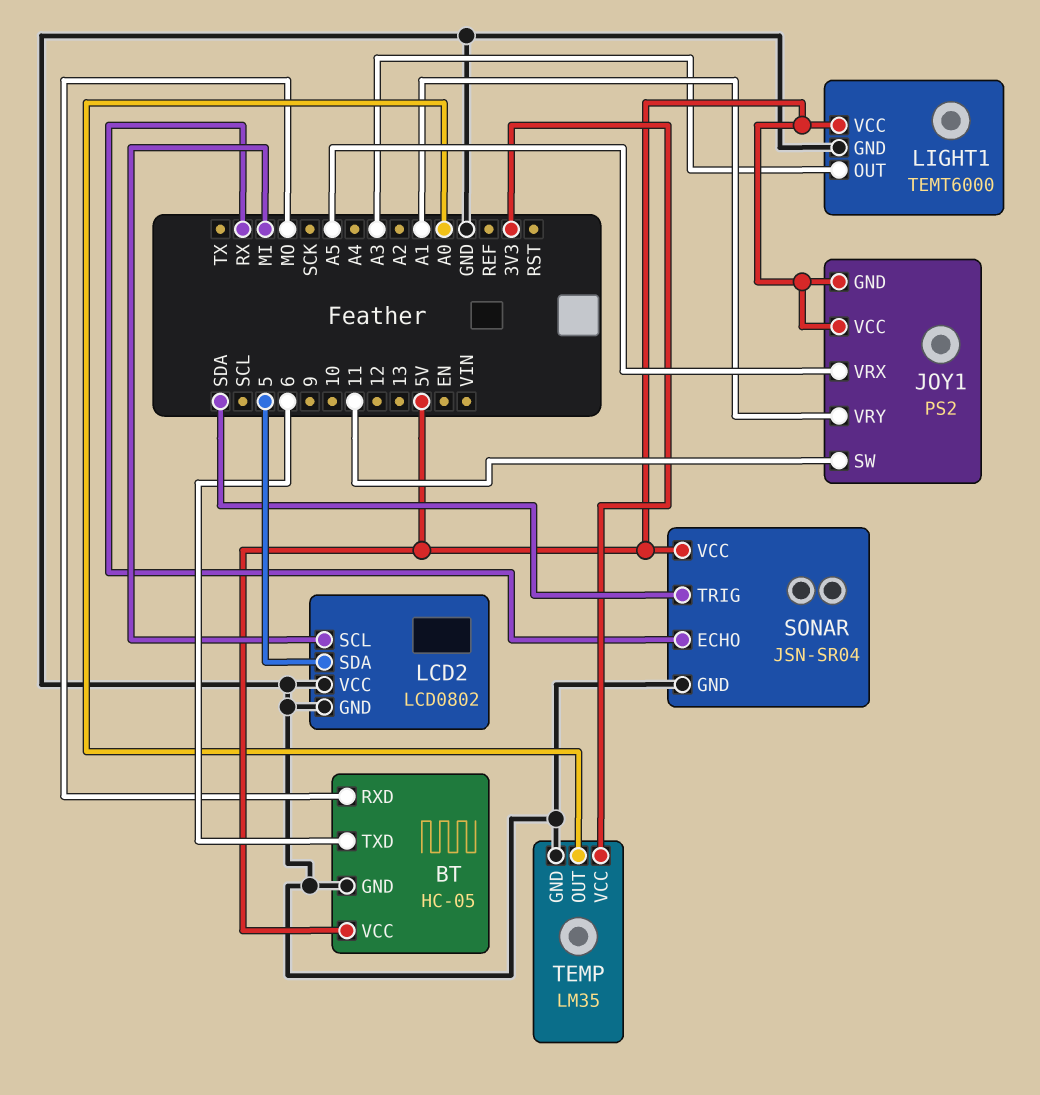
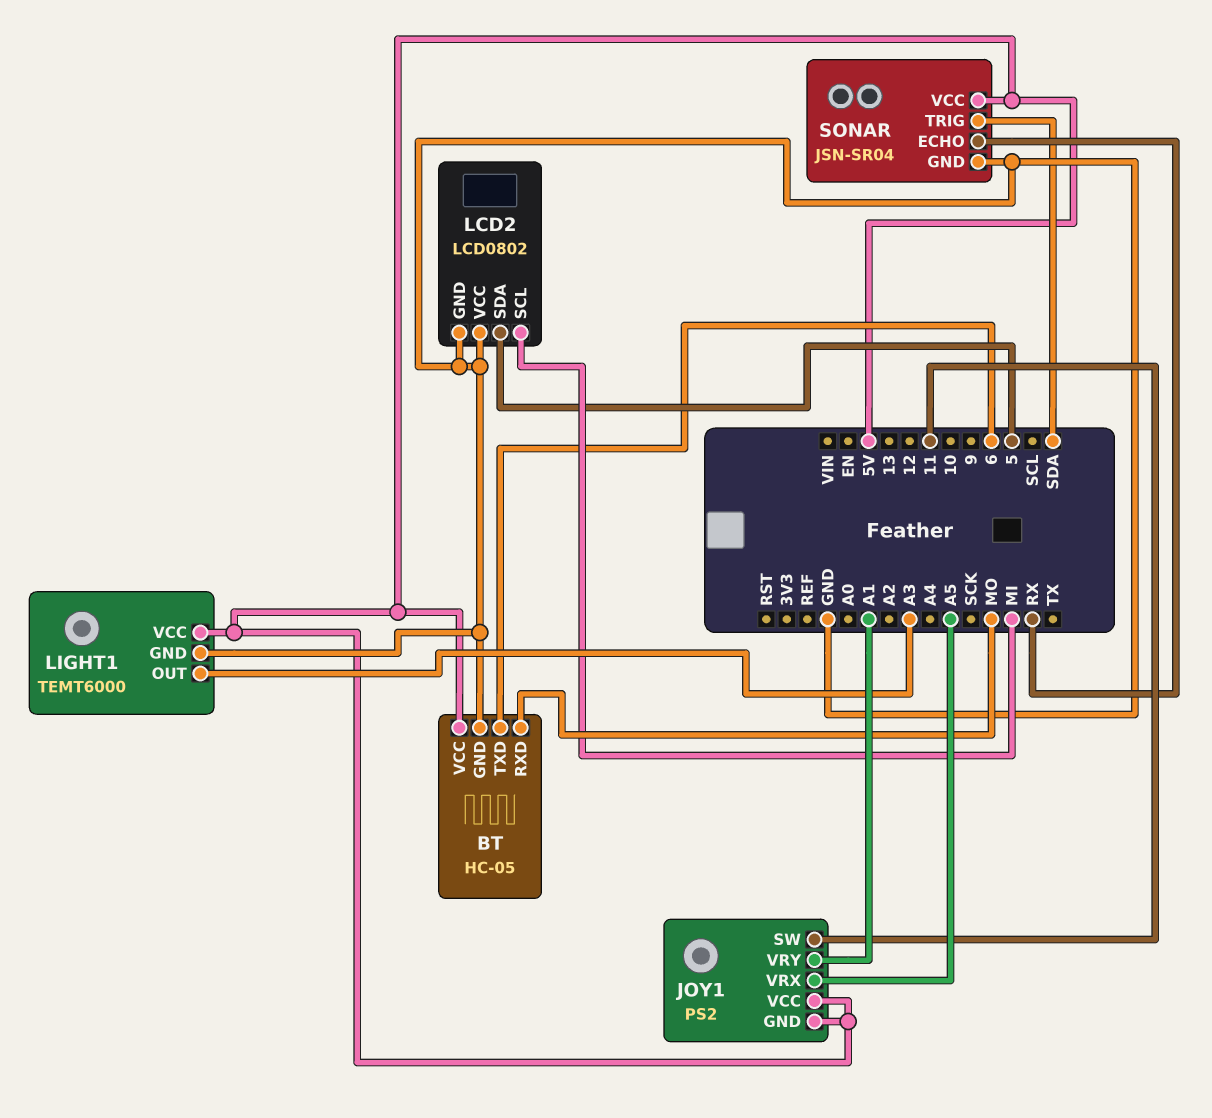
TEMP: LM35 -> none
TEMP pin GND: GND -> none
TEMP pin OUT: A0 -> none
TEMP pin VCC: 3V3 -> none

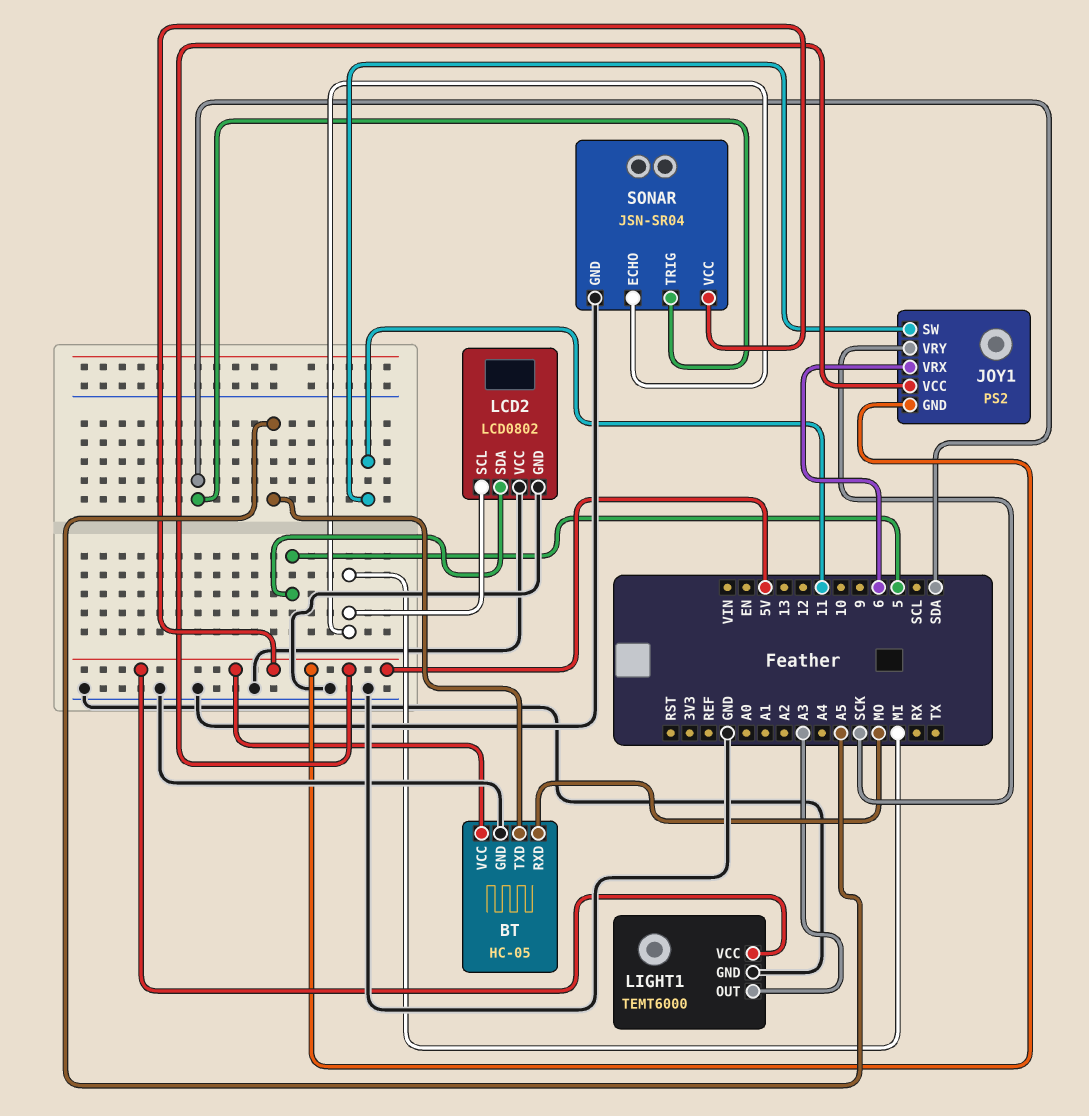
BT pin TXD: 6 -> A5
JOY1 pin VRX: A5 -> 6
JOY1 pin VRY: A1 -> SCK
SONAR pin ECHO: RX -> MI

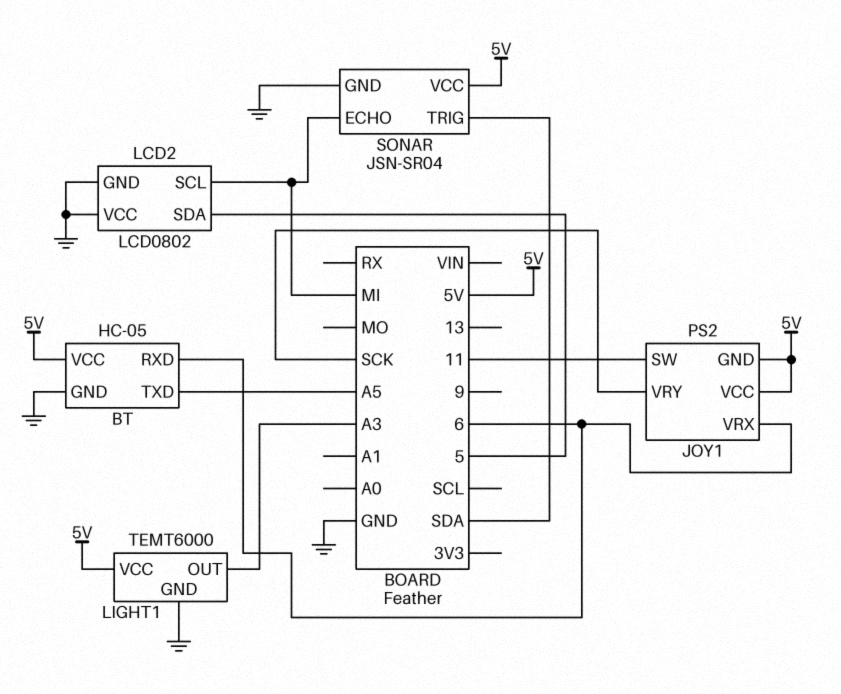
BT pin RXD: MO -> 6

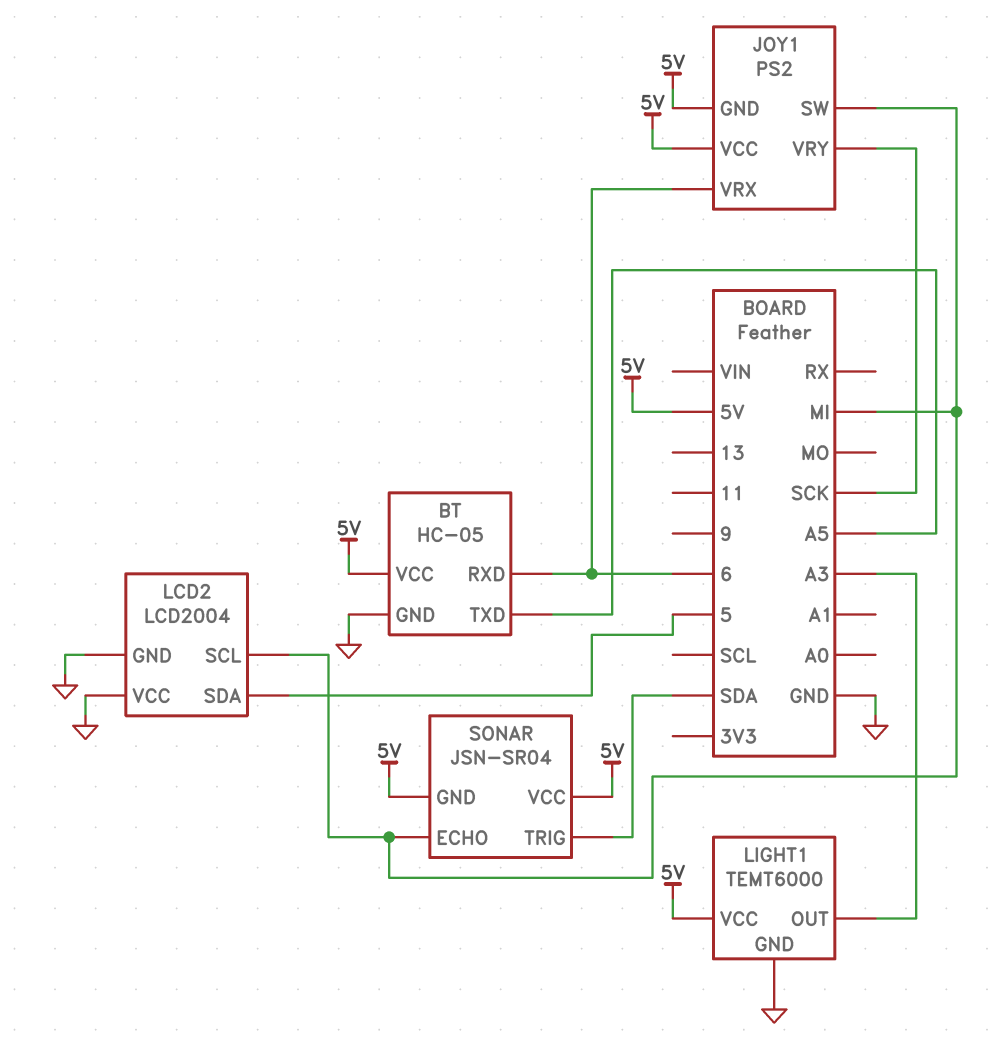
JOY1 pin SW: 11 -> MI
LCD2: LCD0802 -> LCD2004
SONAR pin GND: GND -> 5V

